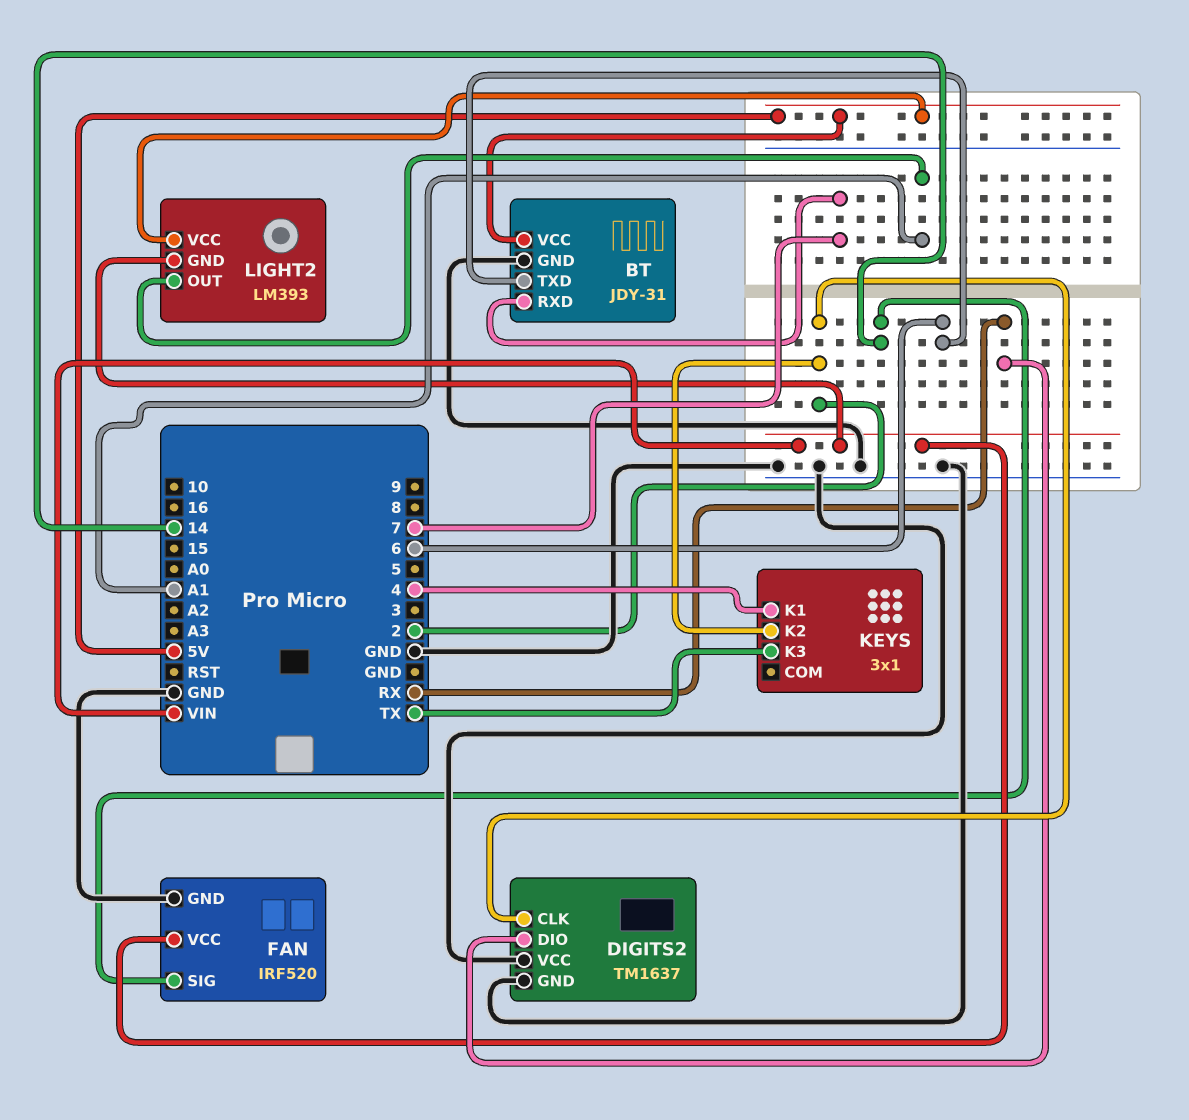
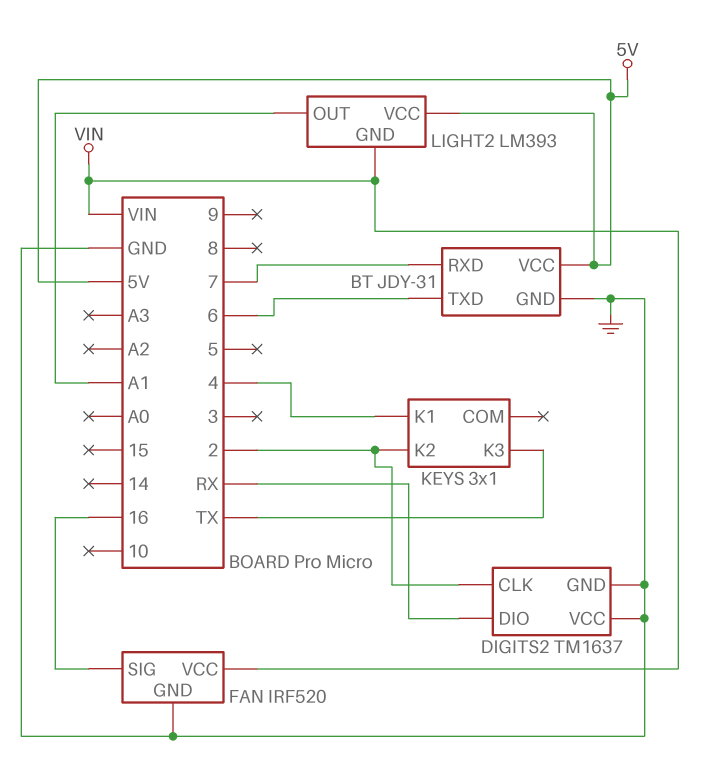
FAN pin SIG: 14 -> 16

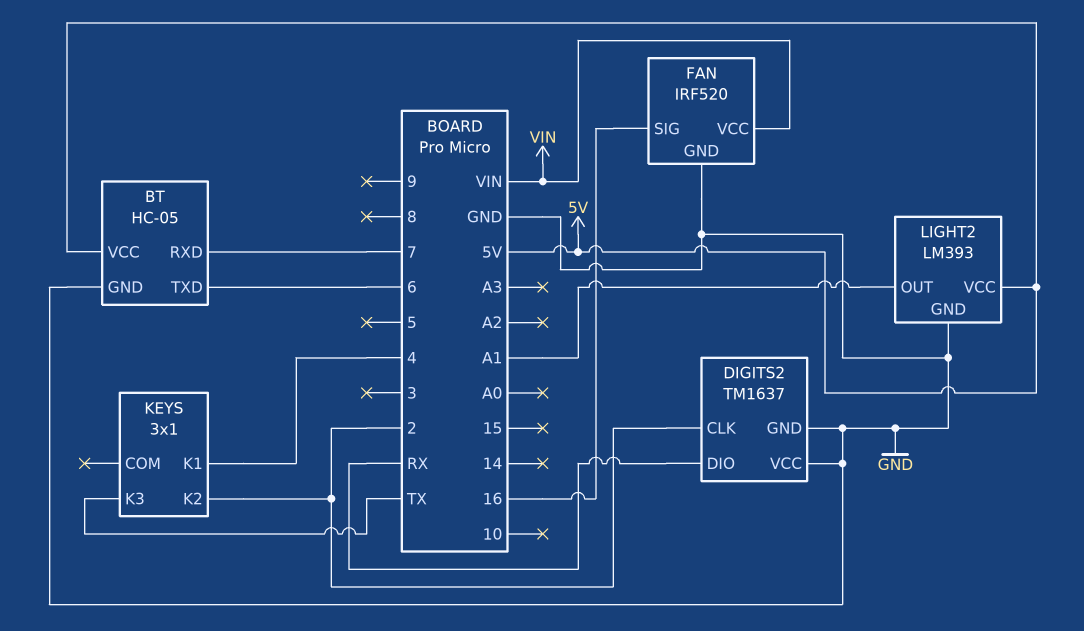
BT: JDY-31 -> HC-05
LIGHT2 pin GND: VIN -> GND

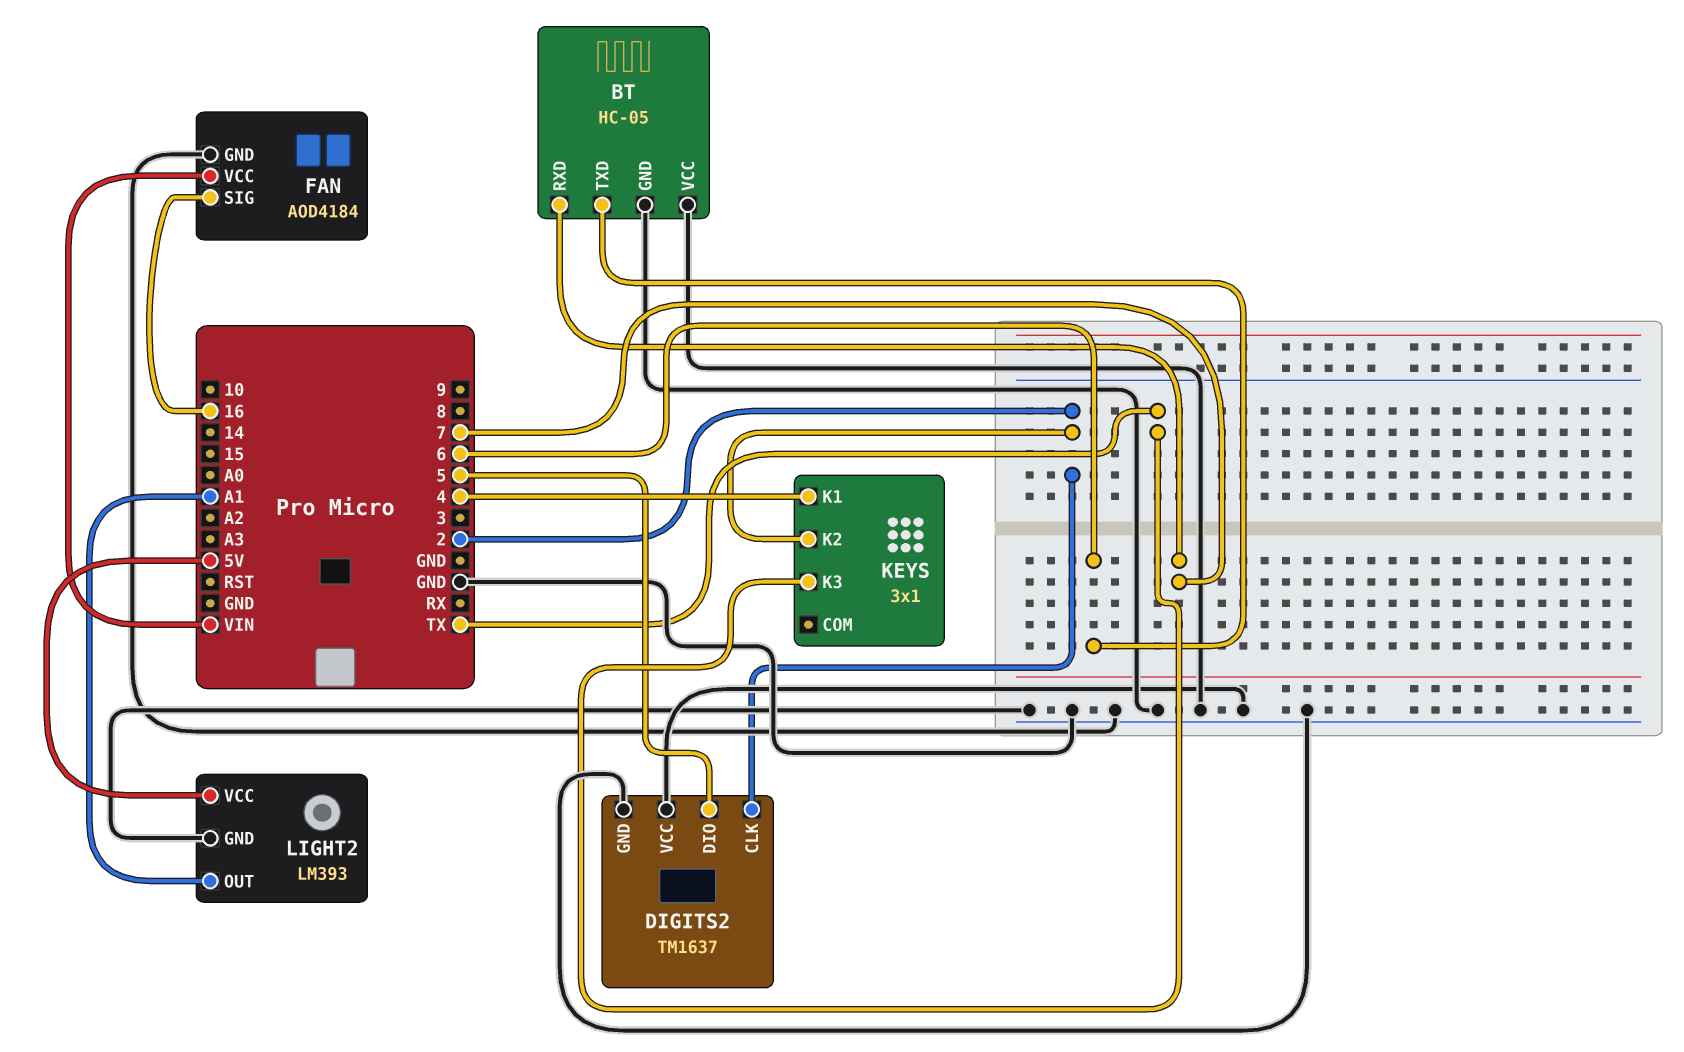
BT pin VCC: 5V -> GND
DIGITS2 pin DIO: RX -> 5
FAN: IRF520 -> AOD4184

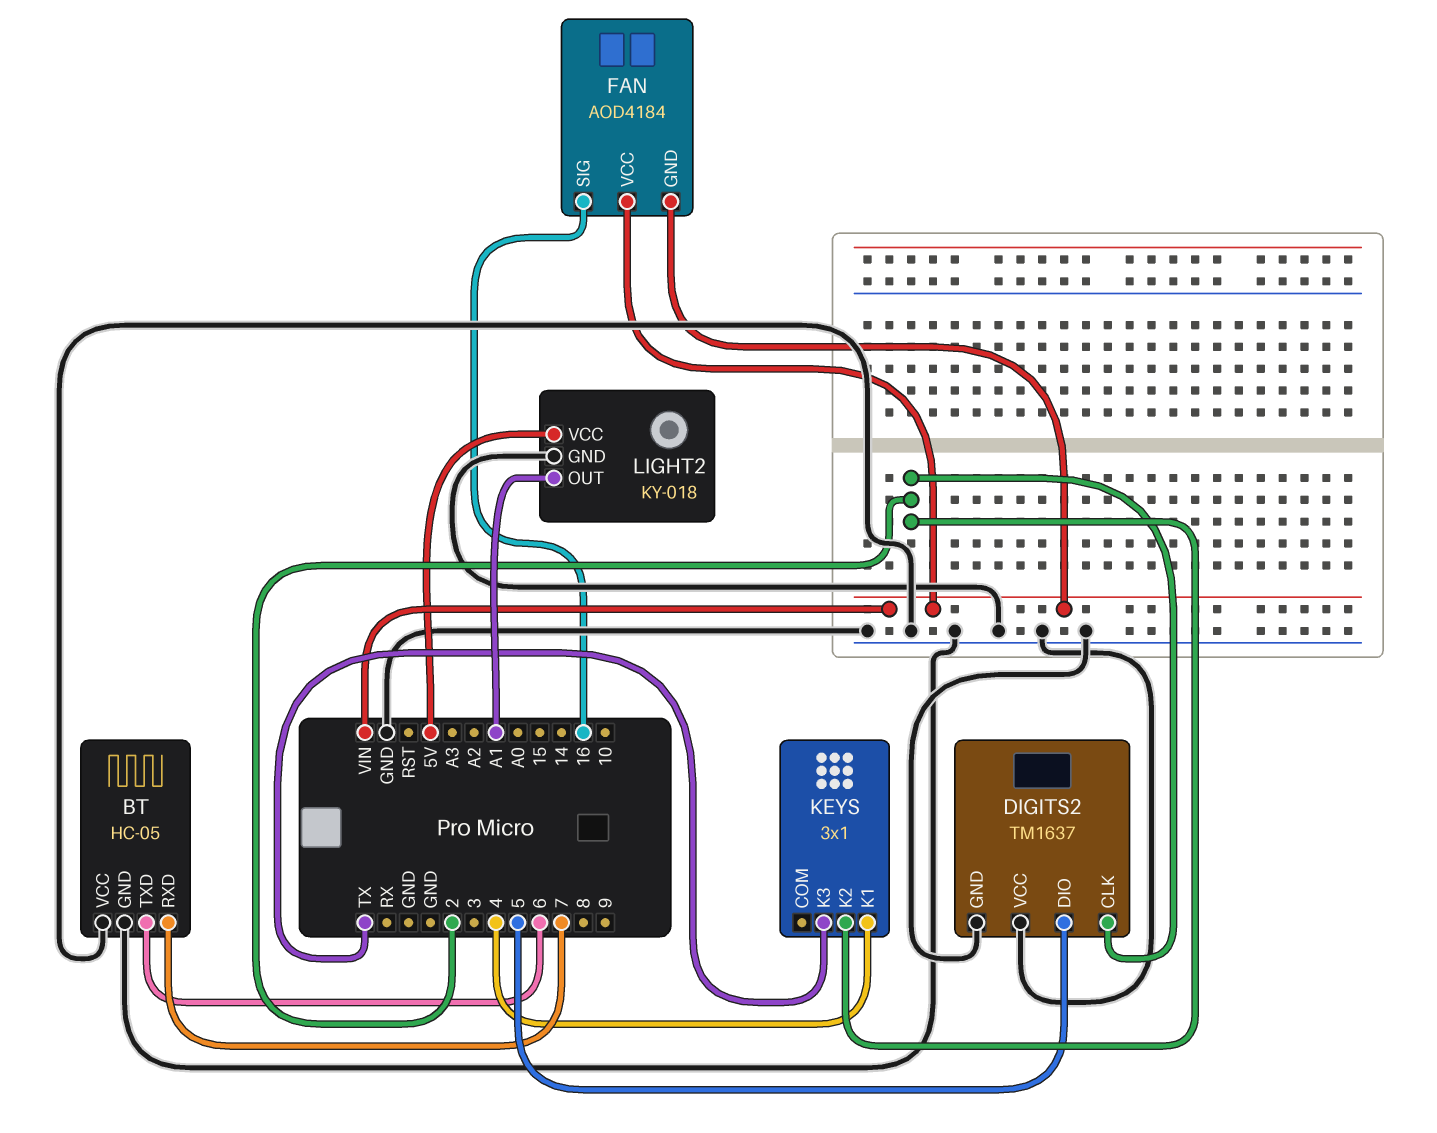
FAN pin GND: GND -> VIN
LIGHT2: LM393 -> KY-018

